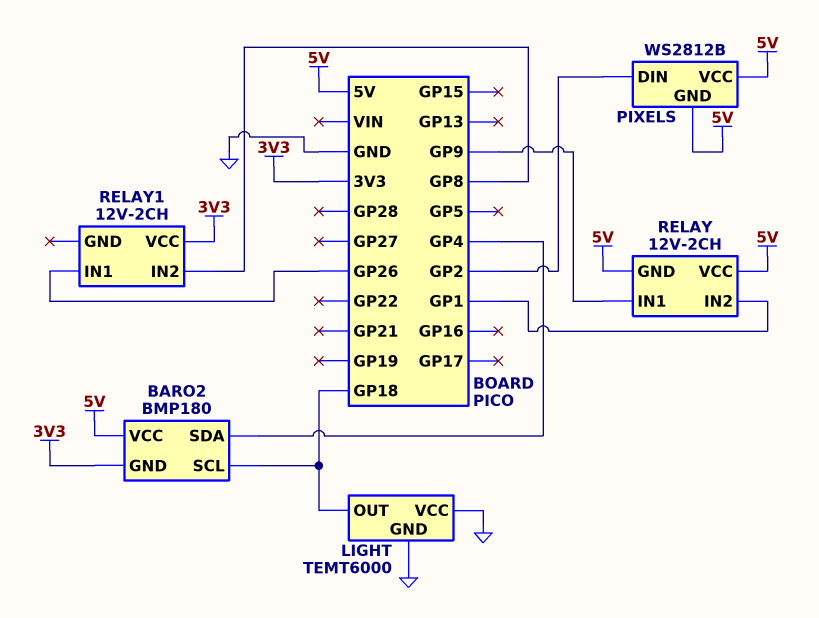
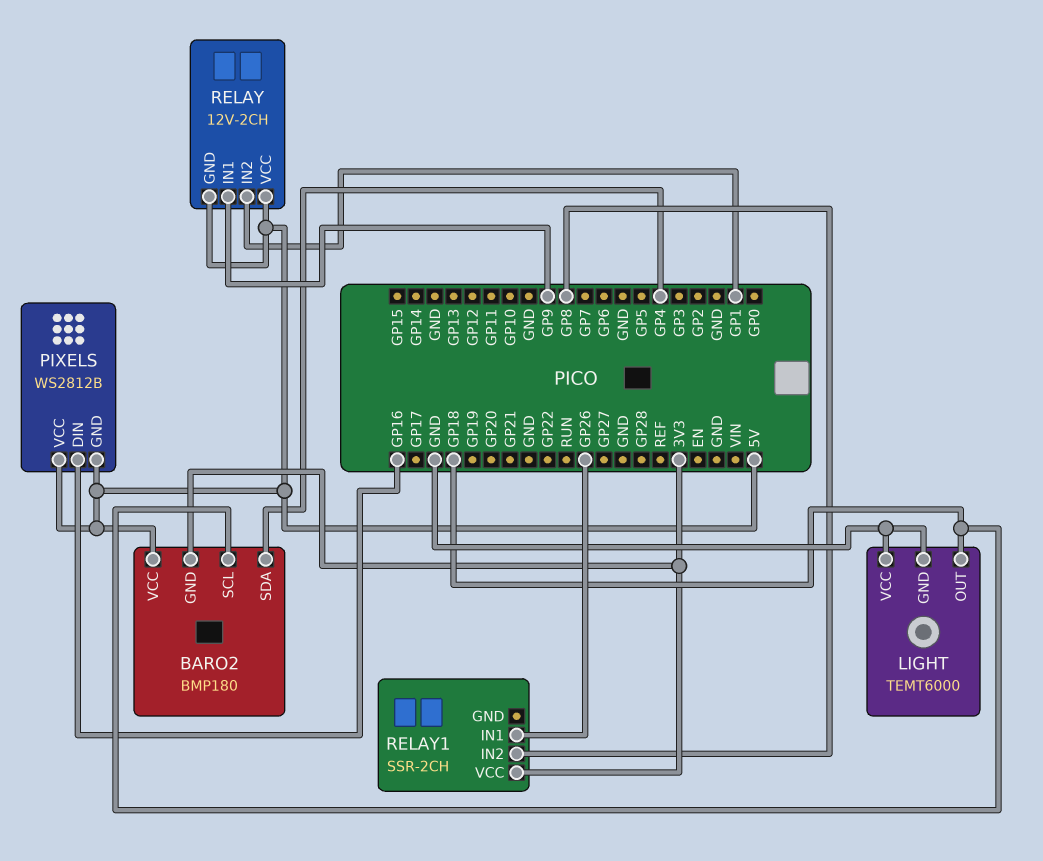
PIXELS pin DIN: GP2 -> GP16
RELAY1: 12V-2CH -> SSR-2CH

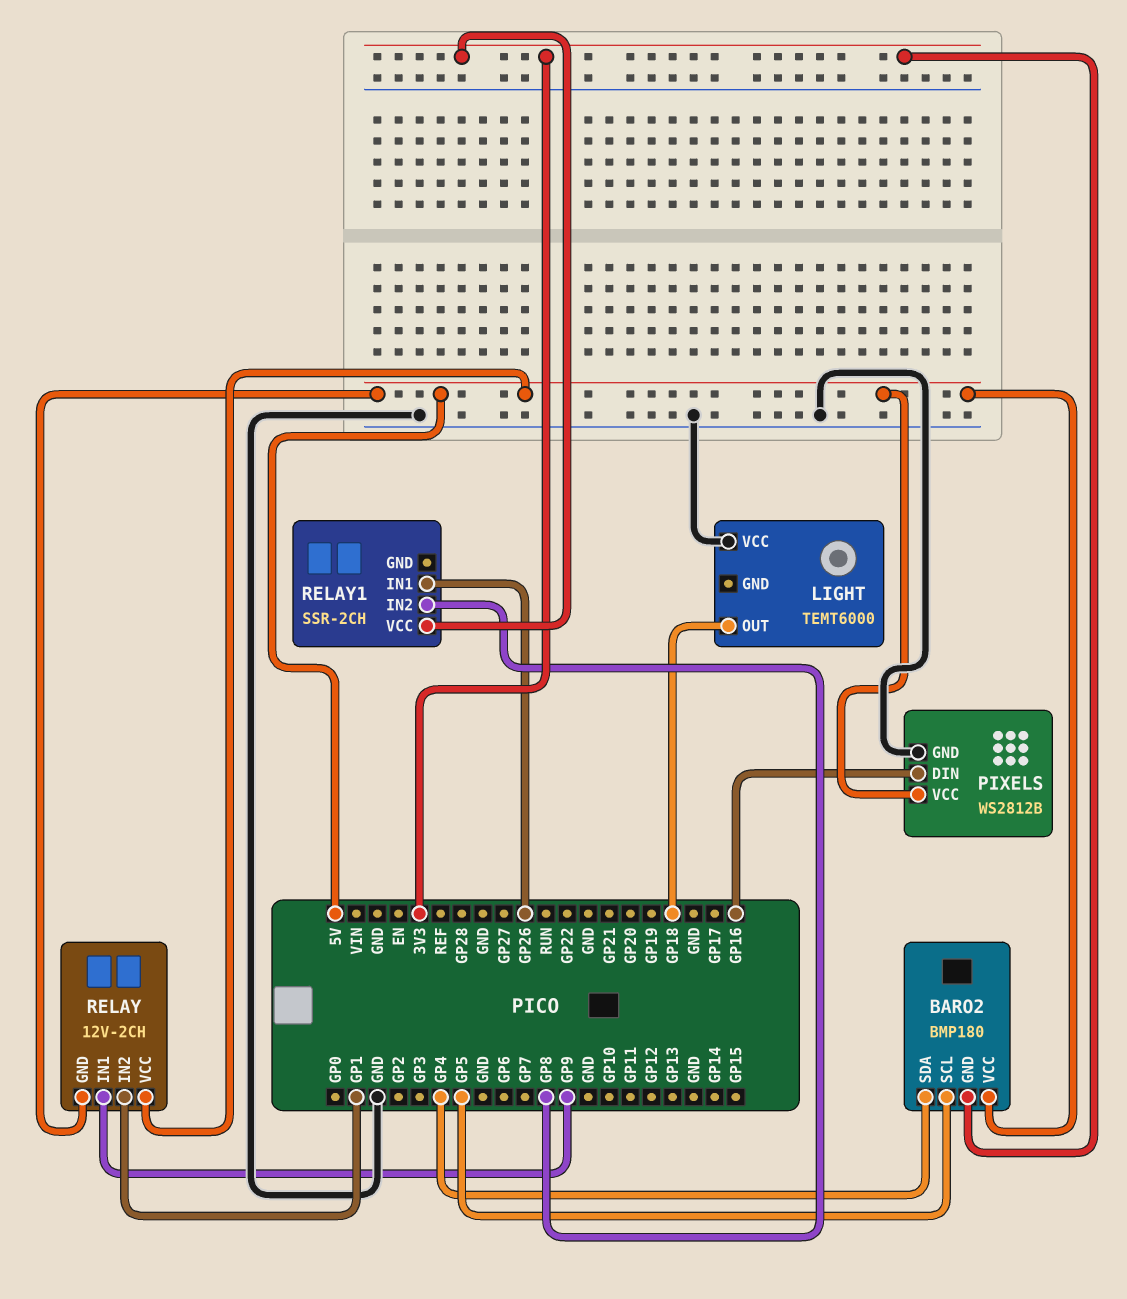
BARO2 pin SCL: GP18 -> GP5
LIGHT pin GND: GND -> none
PIXELS pin GND: 5V -> GND

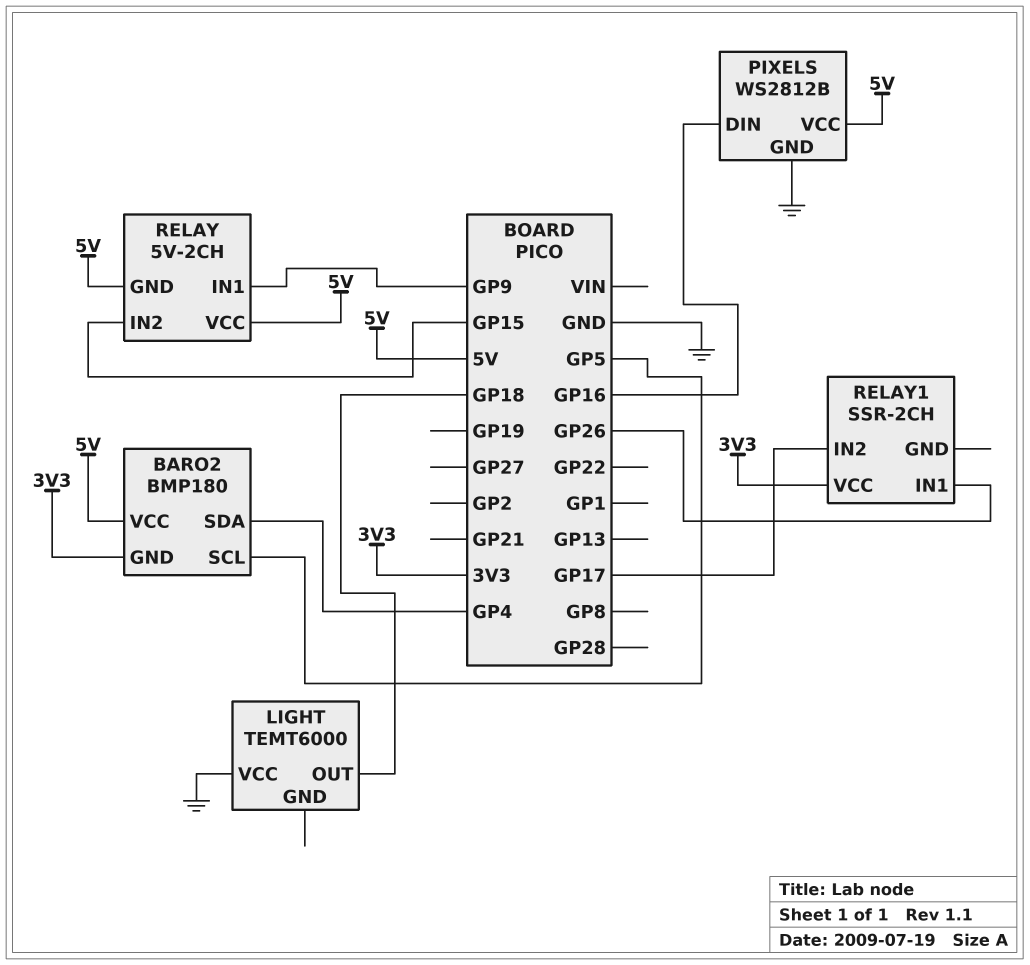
RELAY: 12V-2CH -> 5V-2CH
RELAY pin IN2: GP1 -> GP15
RELAY1 pin IN2: GP8 -> GP17

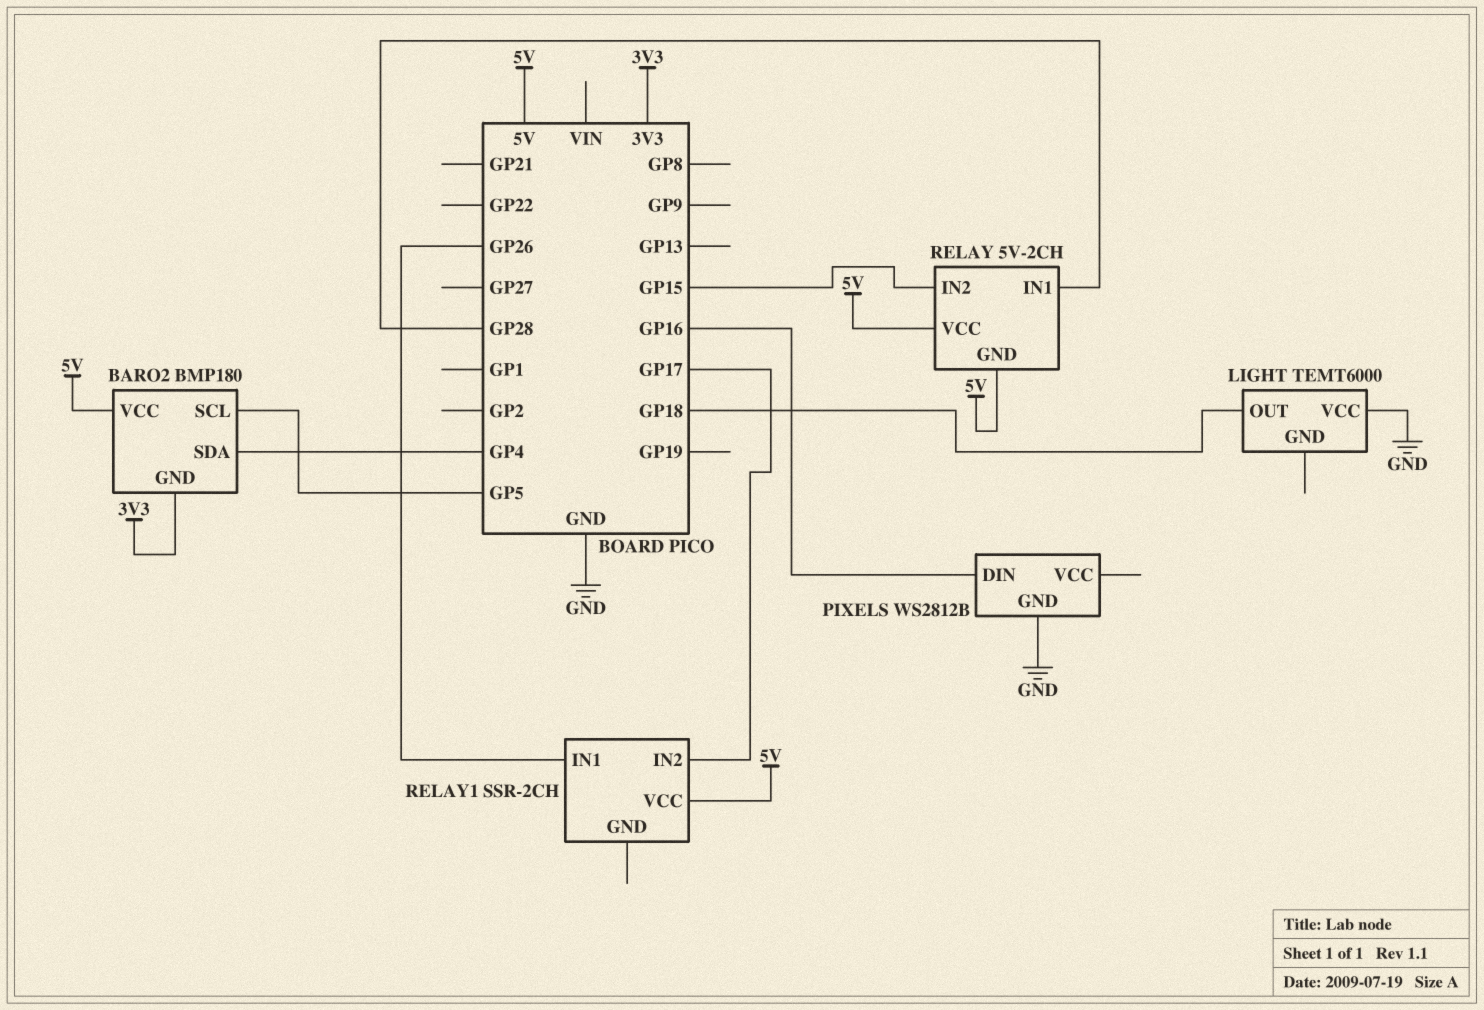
PIXELS pin VCC: 5V -> none
RELAY pin IN1: GP9 -> GP28
RELAY1 pin VCC: 3V3 -> 5V

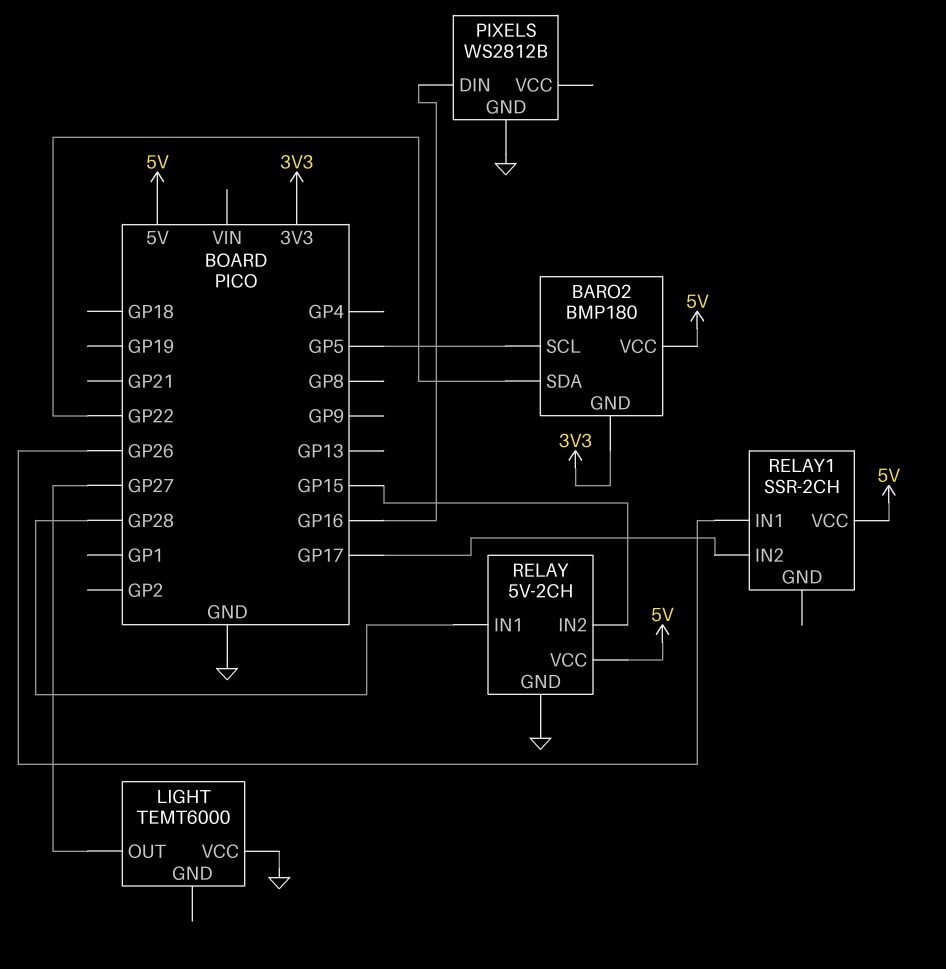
BARO2 pin SDA: GP4 -> GP22
LIGHT pin OUT: GP18 -> GP27
RELAY pin GND: 5V -> GND

